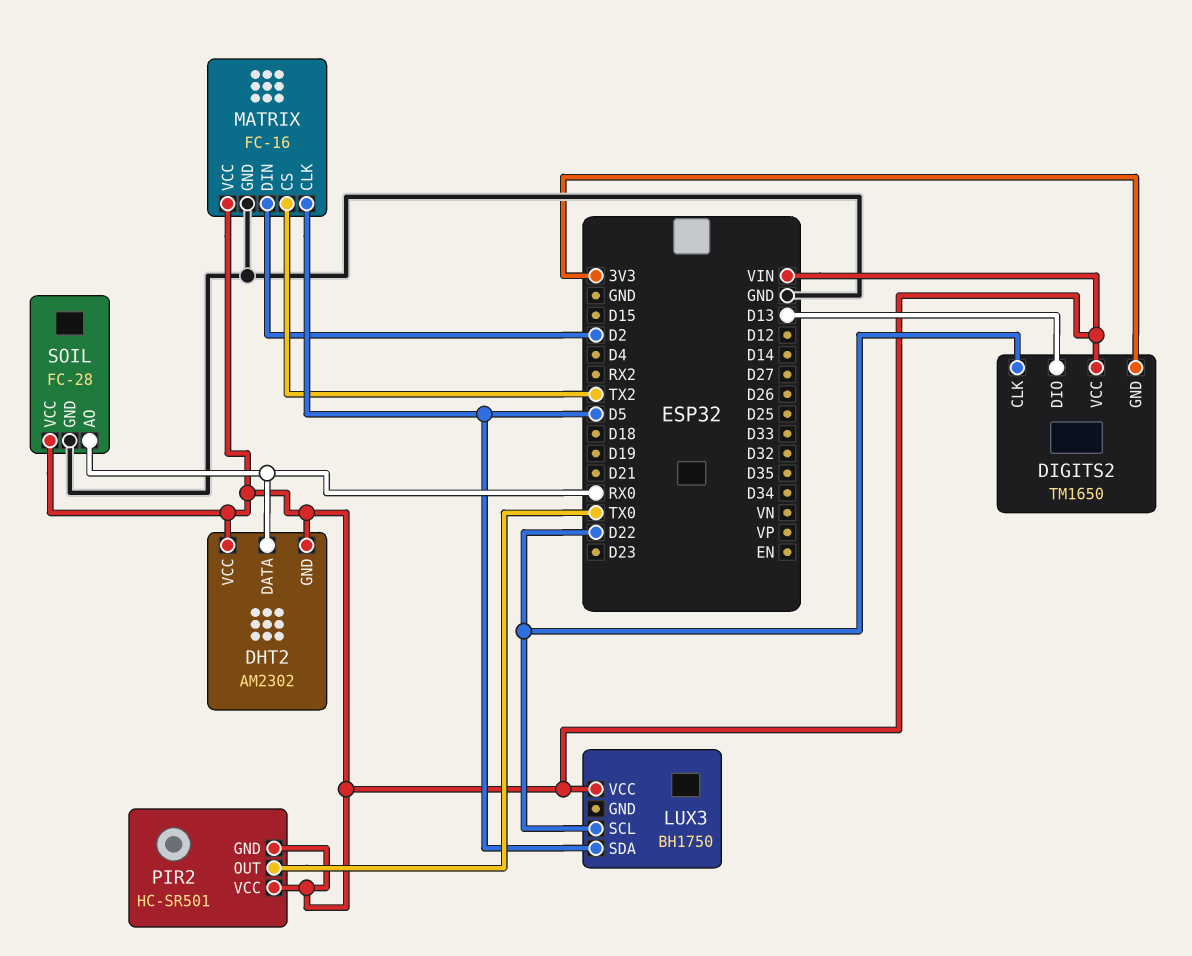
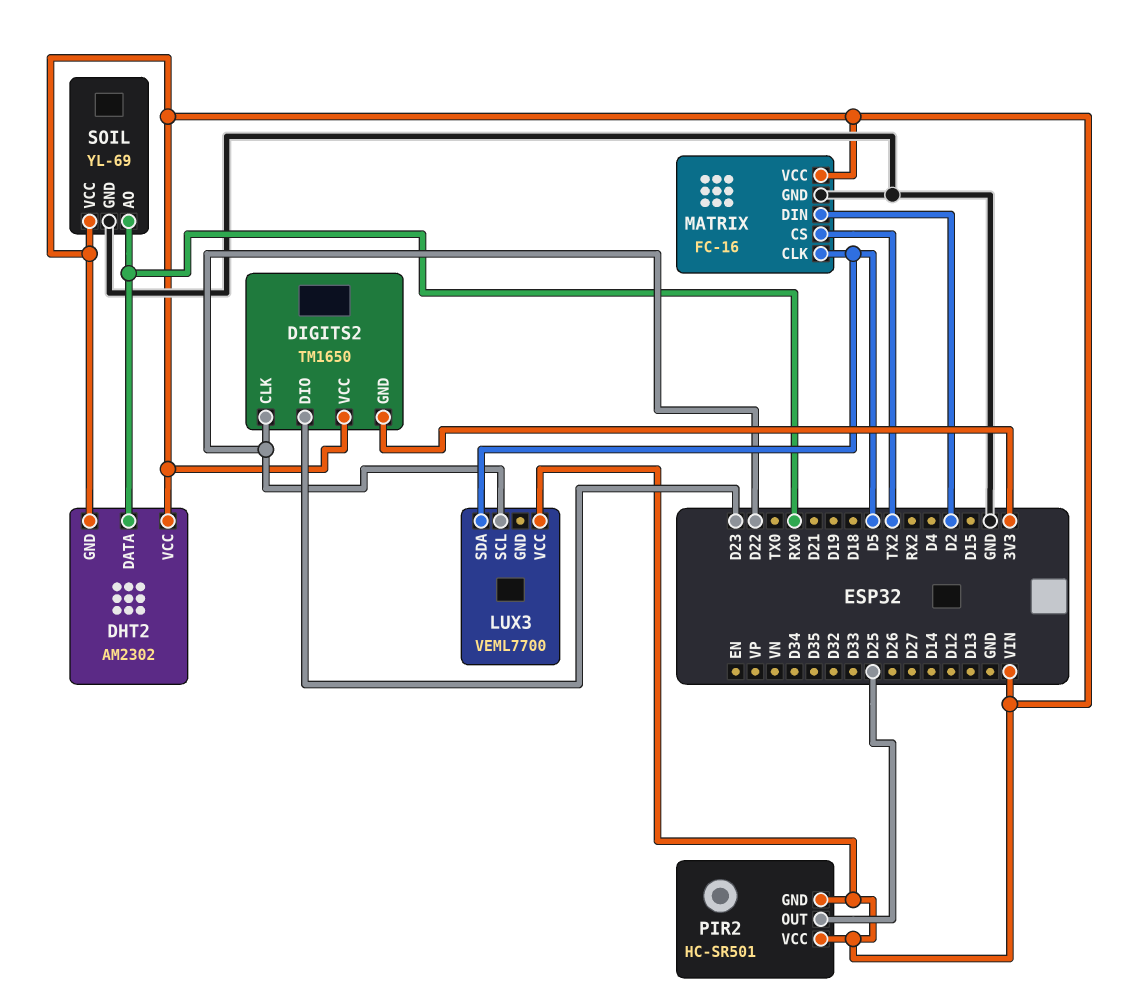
DIGITS2 pin DIO: D13 -> D23
LUX3: BH1750 -> VEML7700
PIR2 pin OUT: TX0 -> D25
SOIL: FC-28 -> YL-69

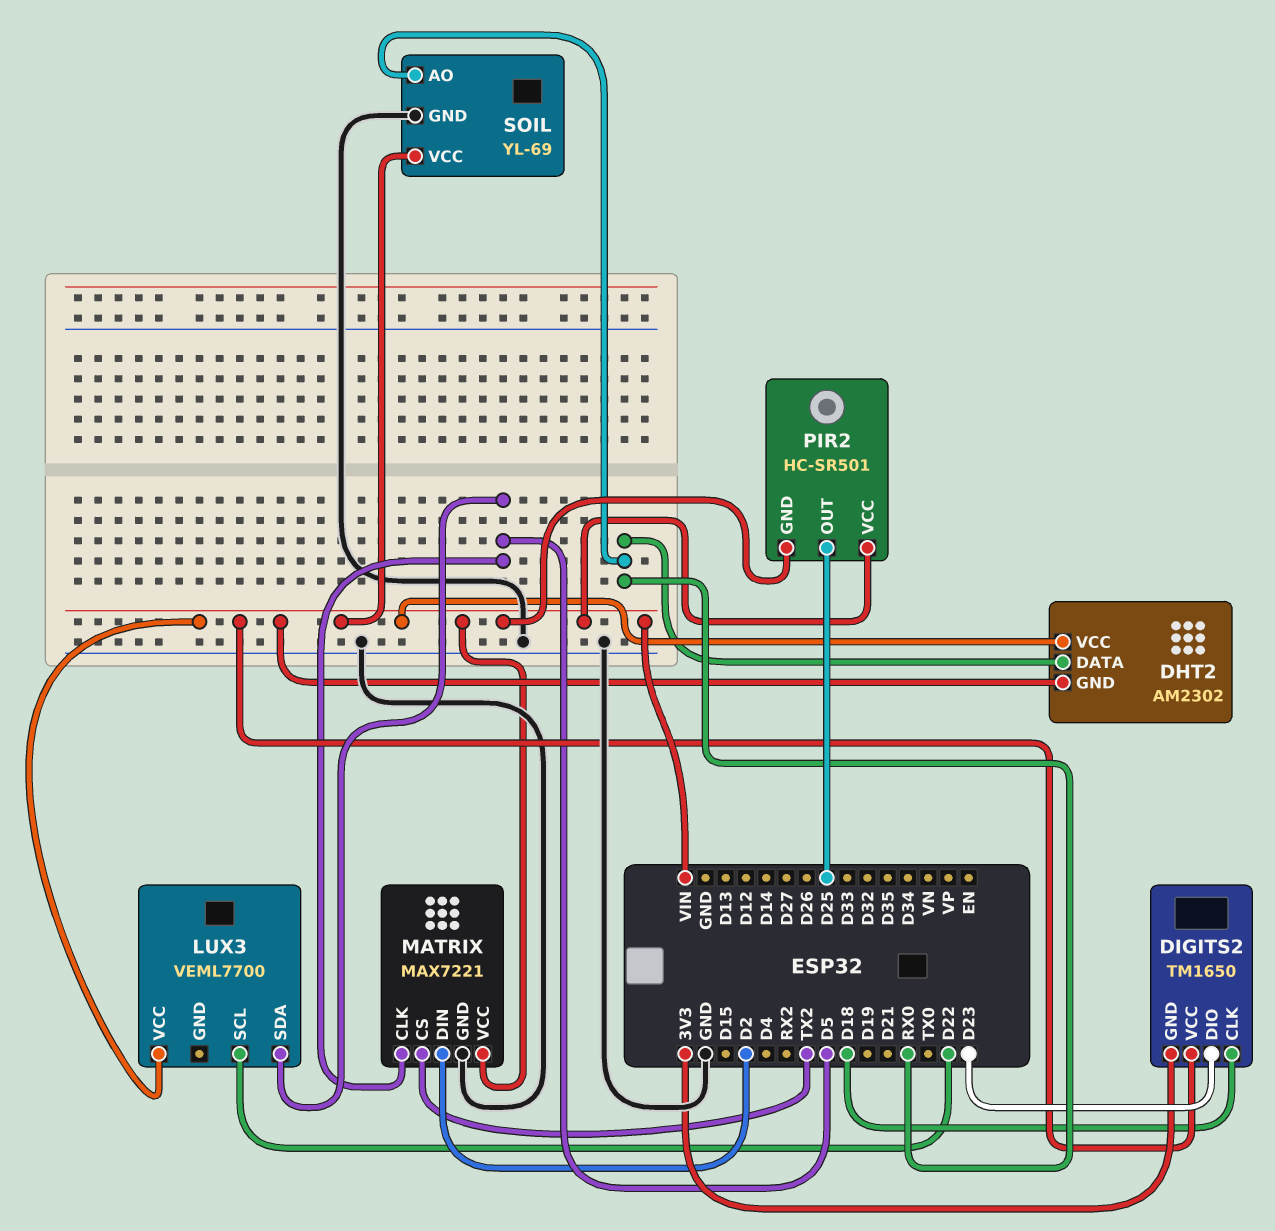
DIGITS2 pin CLK: D22 -> D18
MATRIX: FC-16 -> MAX7221

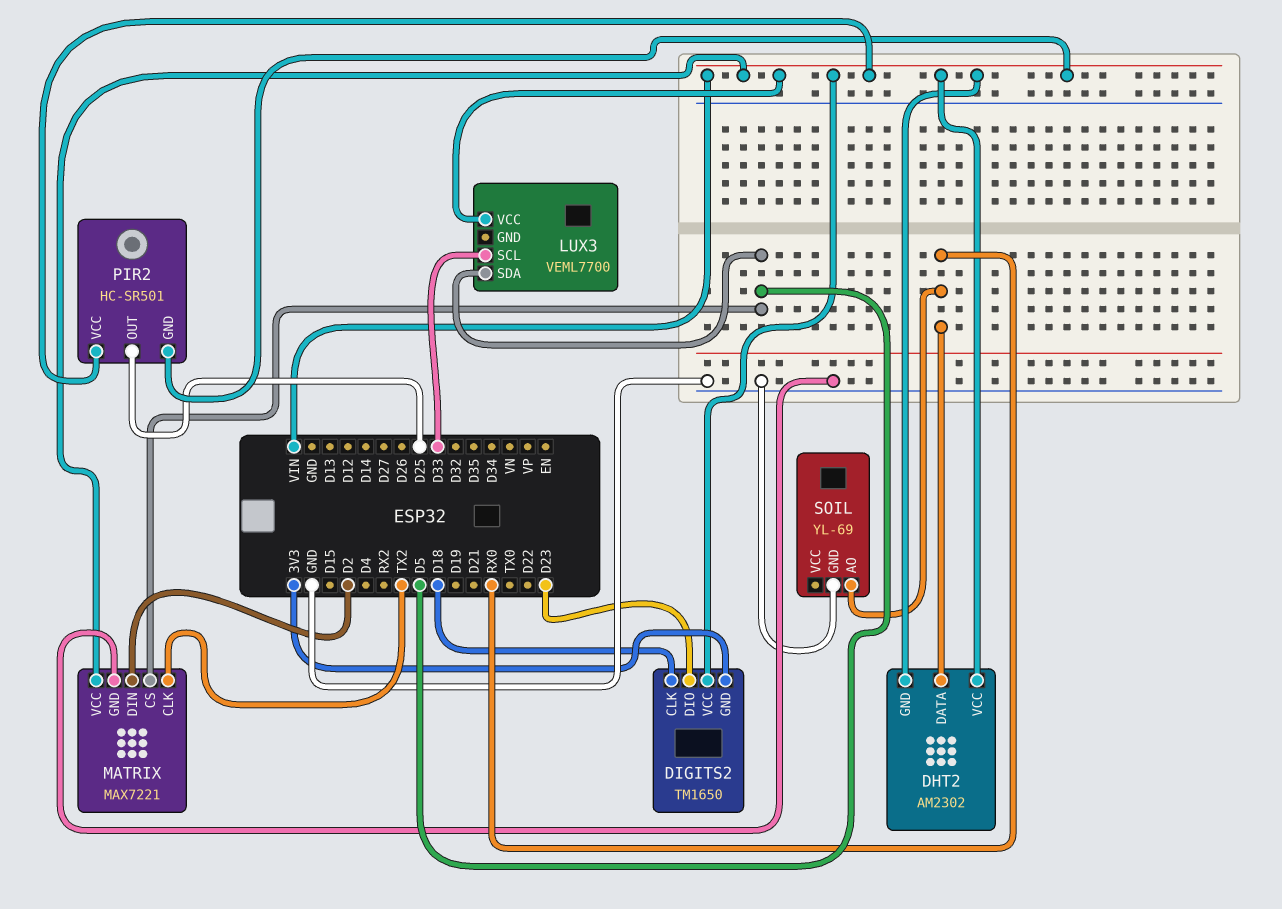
LUX3 pin SCL: D22 -> D33
MATRIX pin CLK: D5 -> TX2
MATRIX pin CS: TX2 -> D5
SOIL pin VCC: VIN -> none

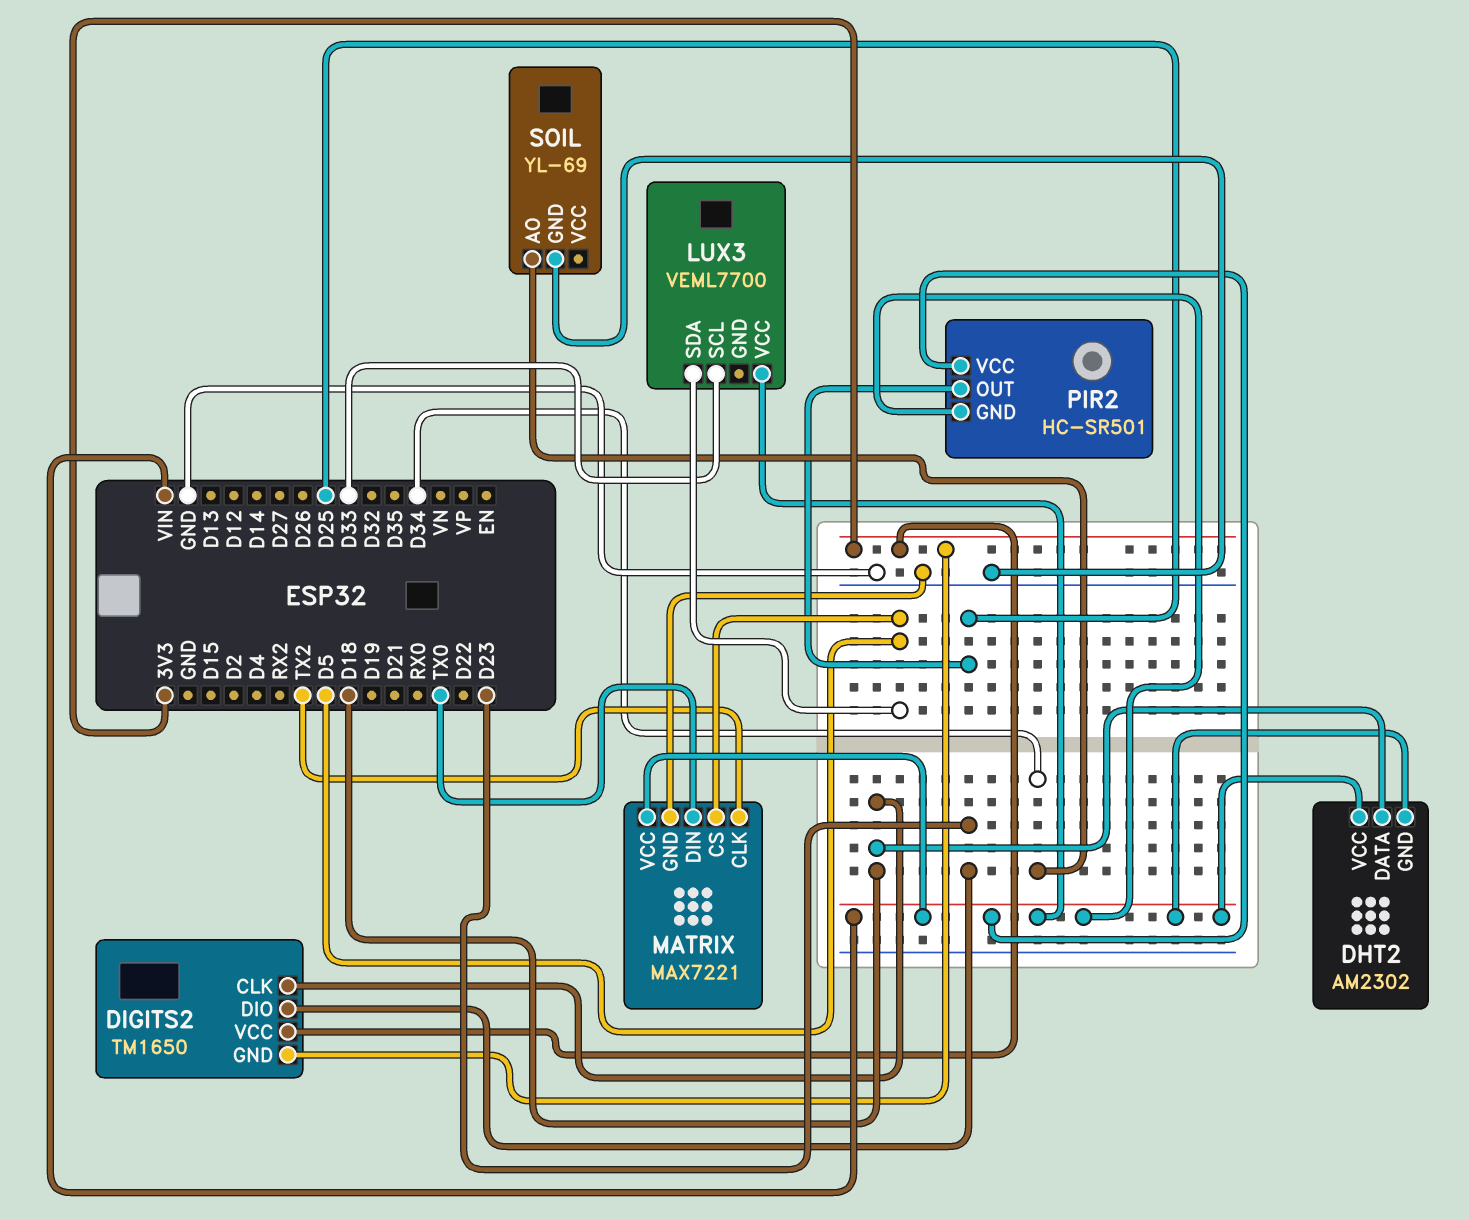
DHT2 pin DATA: RX0 -> D18
DIGITS2 pin VCC: VIN -> 3V3
MATRIX pin DIN: D2 -> TX0
SOIL pin AO: RX0 -> D34

